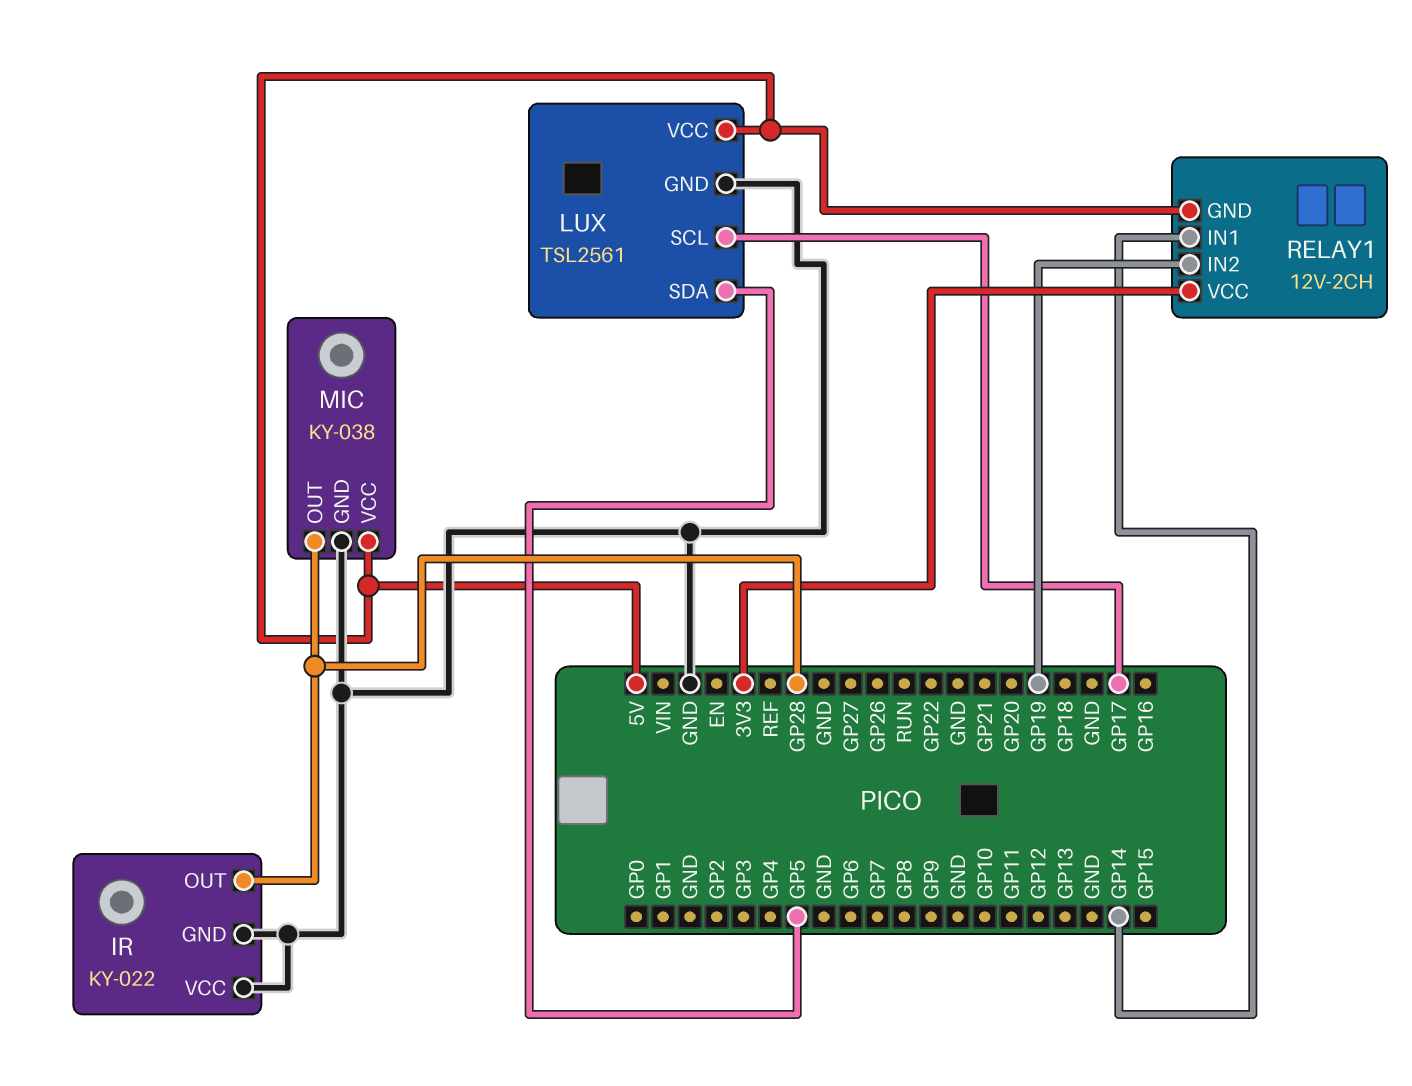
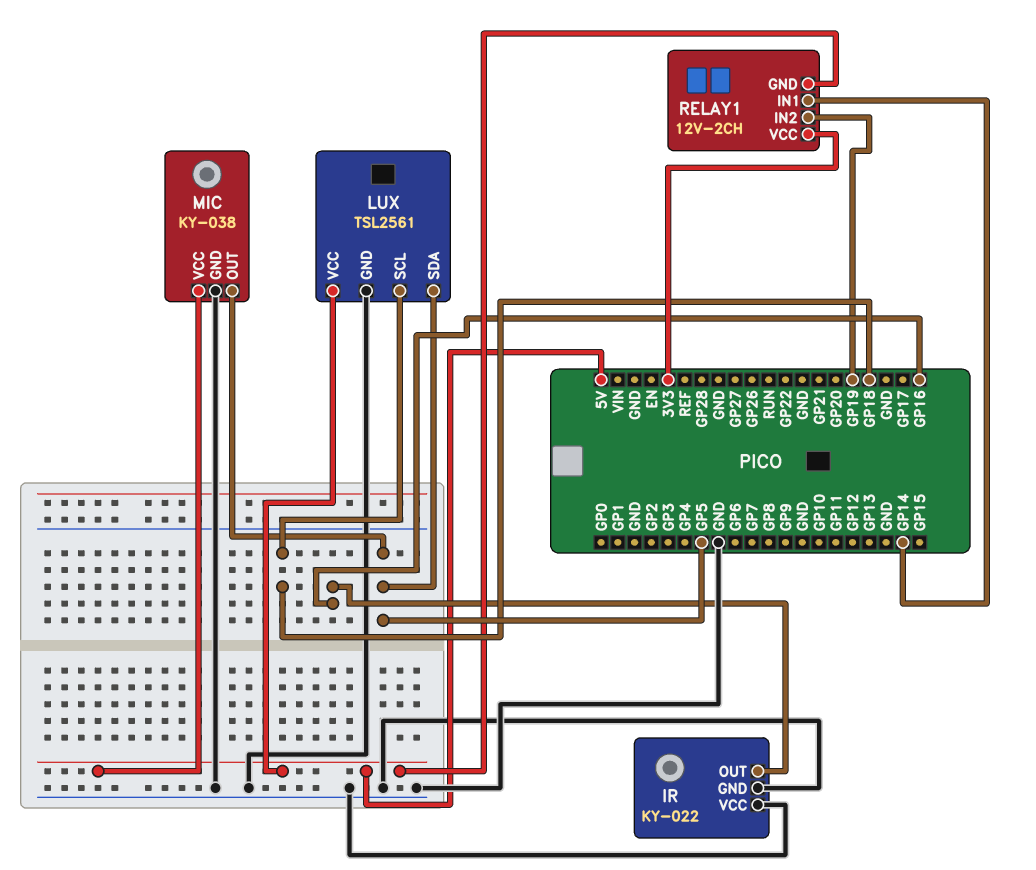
IR pin OUT: GP28 -> GP16
LUX pin SCL: GP17 -> GP18
MIC pin OUT: GP28 -> GP5

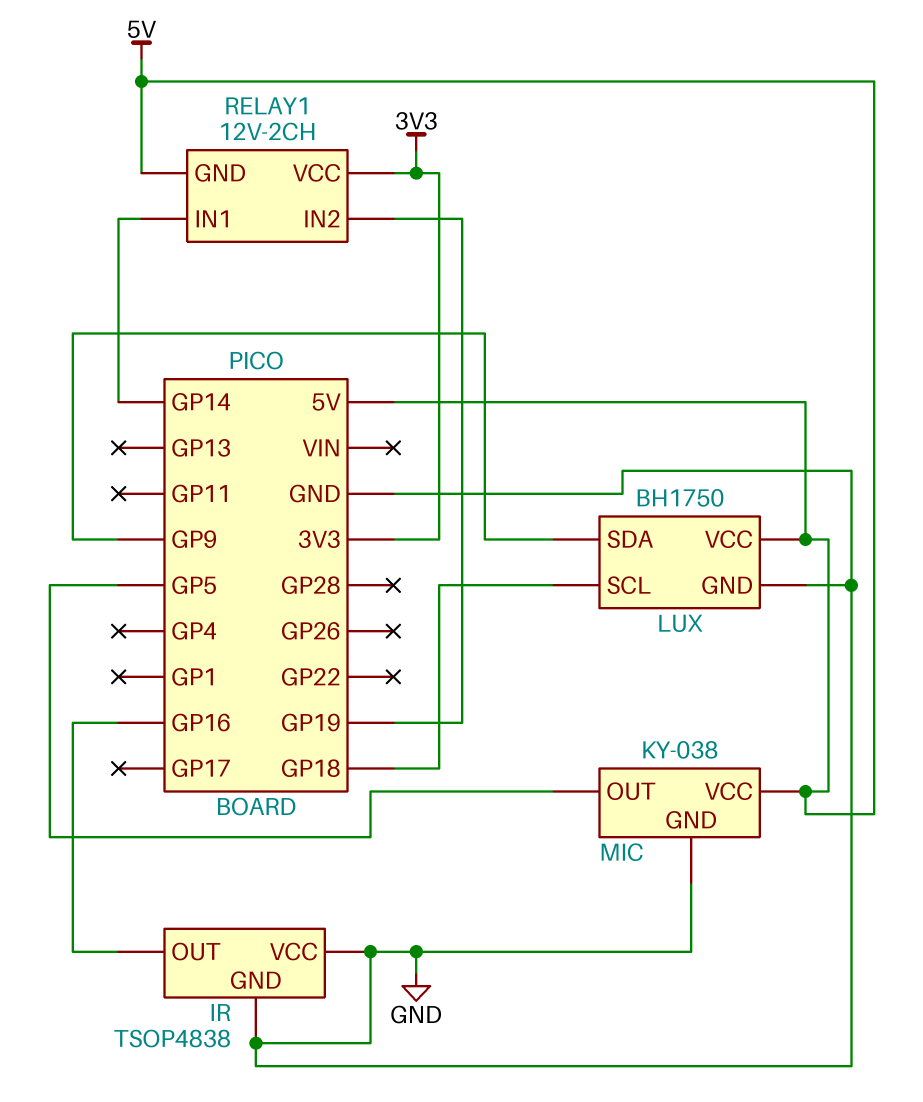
IR: KY-022 -> TSOP4838
LUX: TSL2561 -> BH1750
LUX pin SDA: GP5 -> GP9

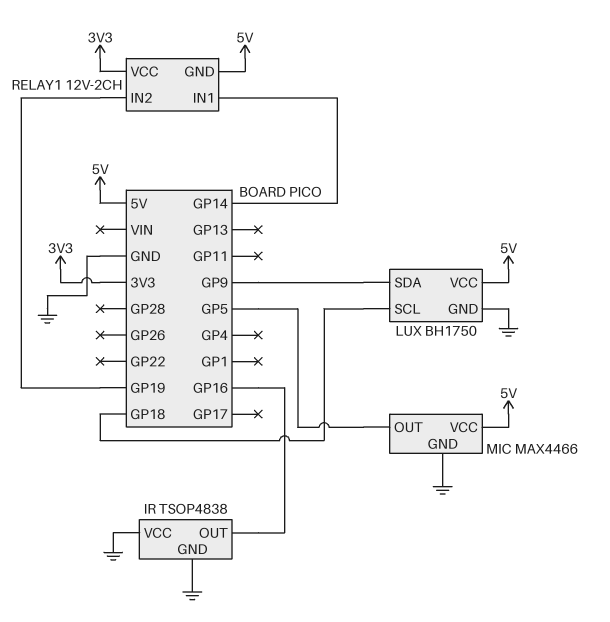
MIC: KY-038 -> MAX4466

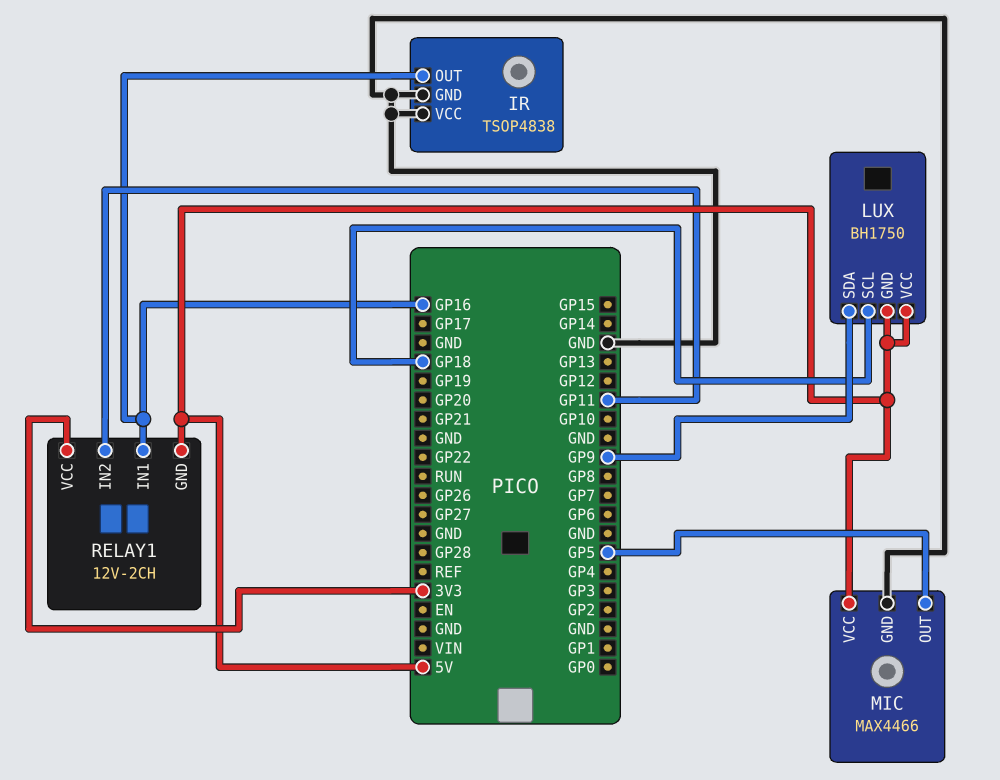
LUX pin GND: GND -> 5V
RELAY1 pin IN1: GP14 -> GP16
RELAY1 pin IN2: GP19 -> GP11

